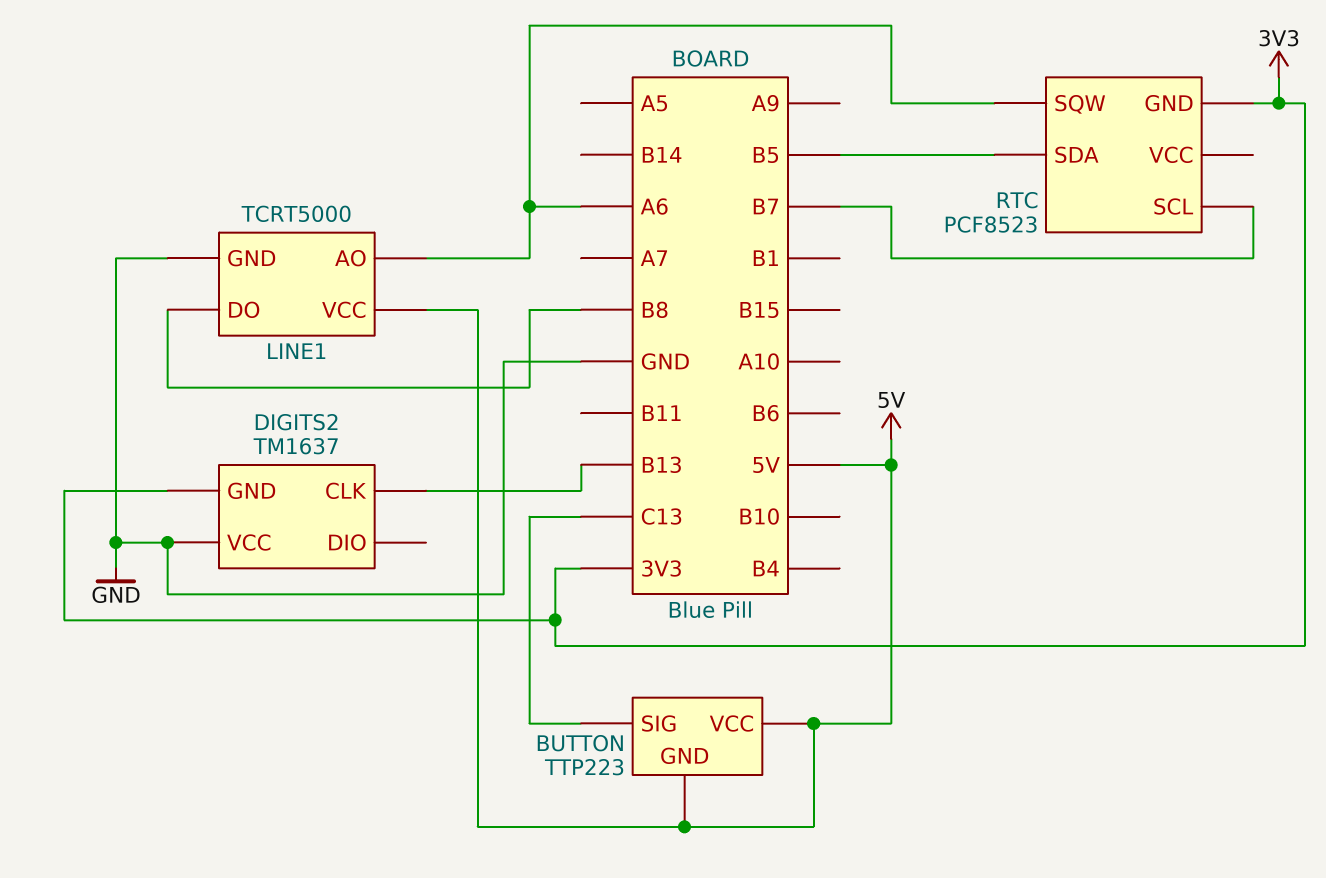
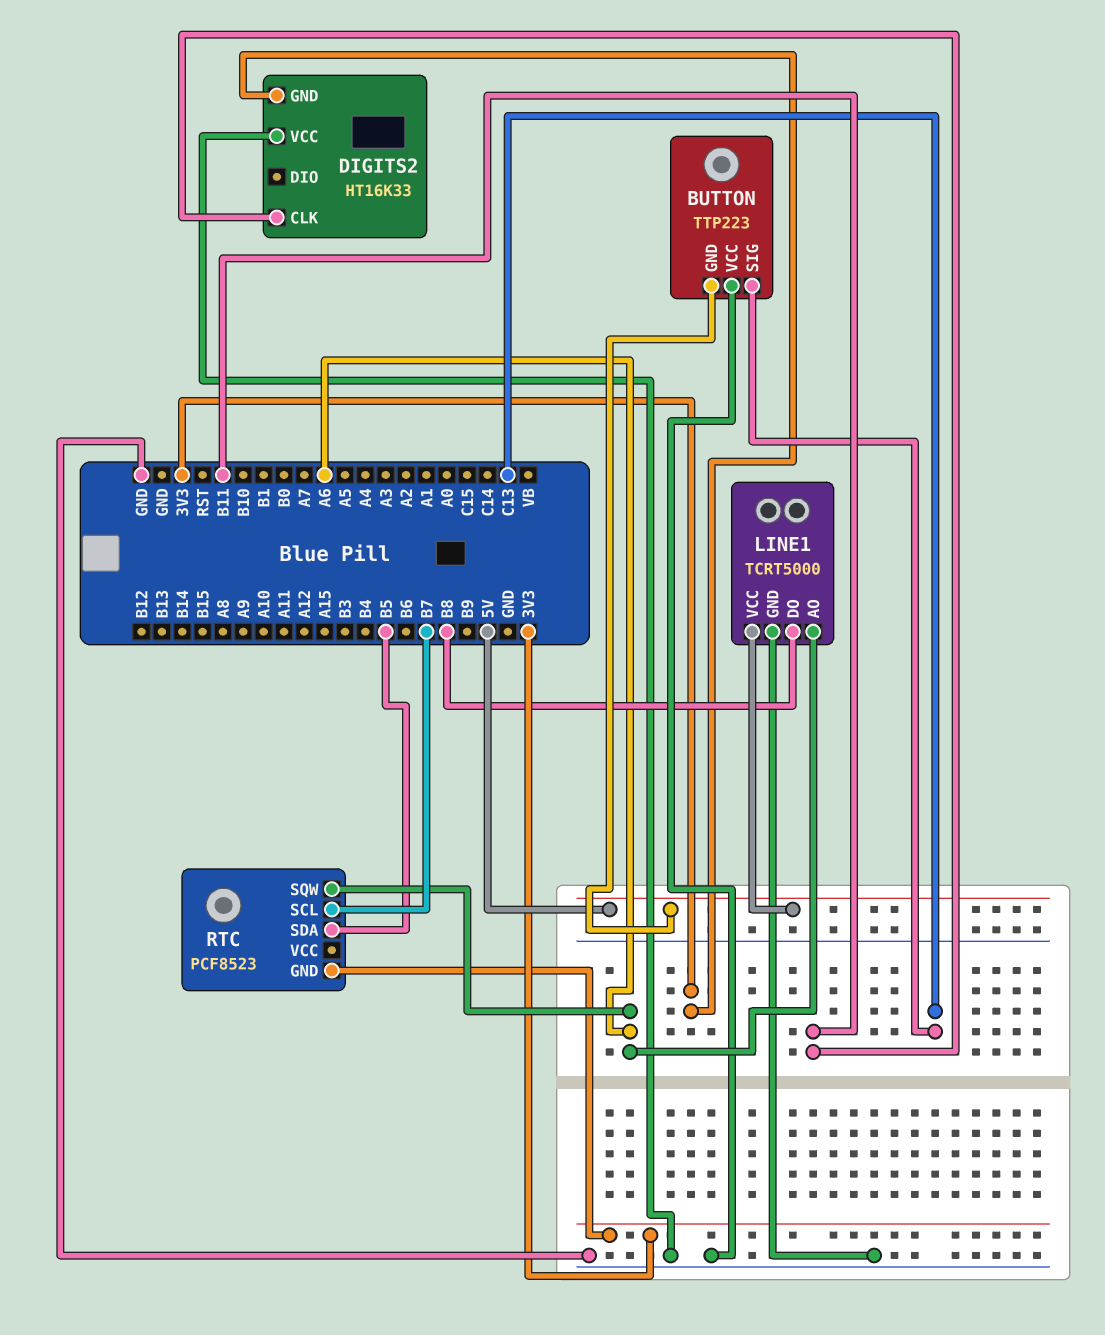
BUTTON pin VCC: 5V -> GND
DIGITS2: TM1637 -> HT16K33
DIGITS2 pin CLK: B13 -> B11

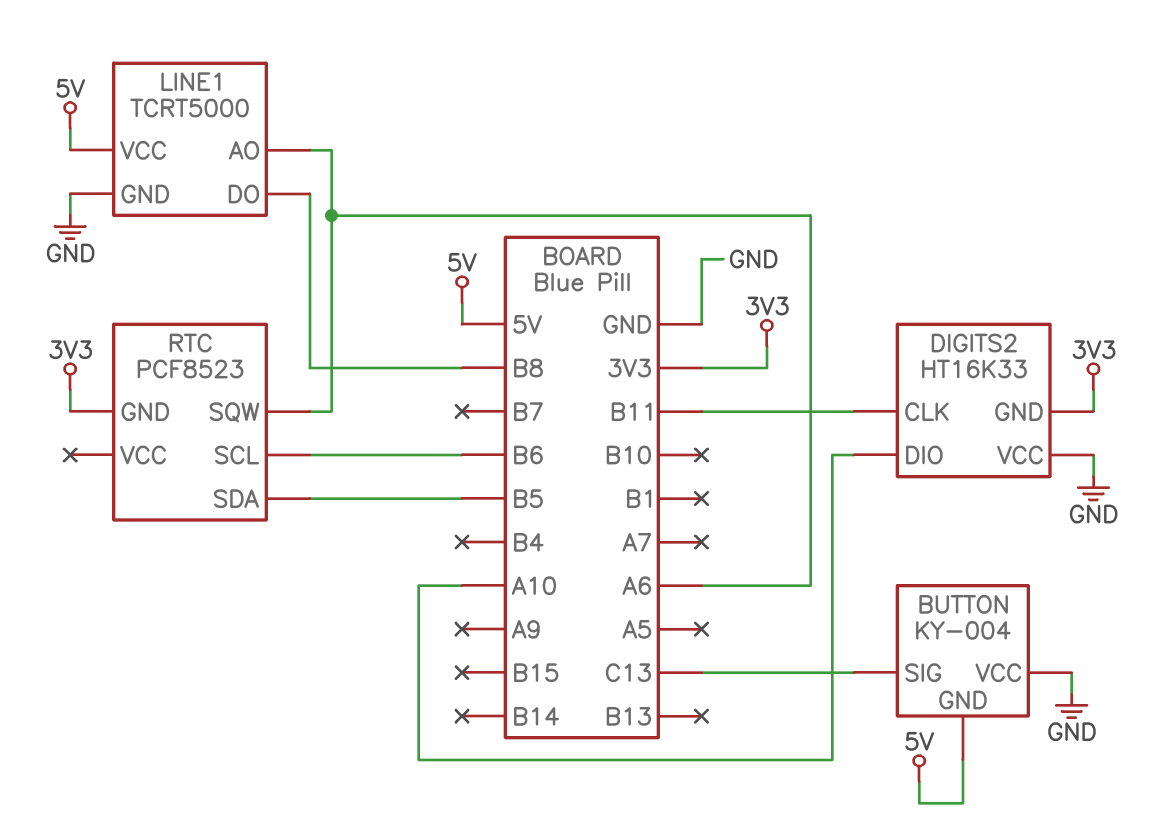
BUTTON: TTP223 -> KY-004
DIGITS2 pin DIO: none -> A10
RTC pin SCL: B7 -> B6

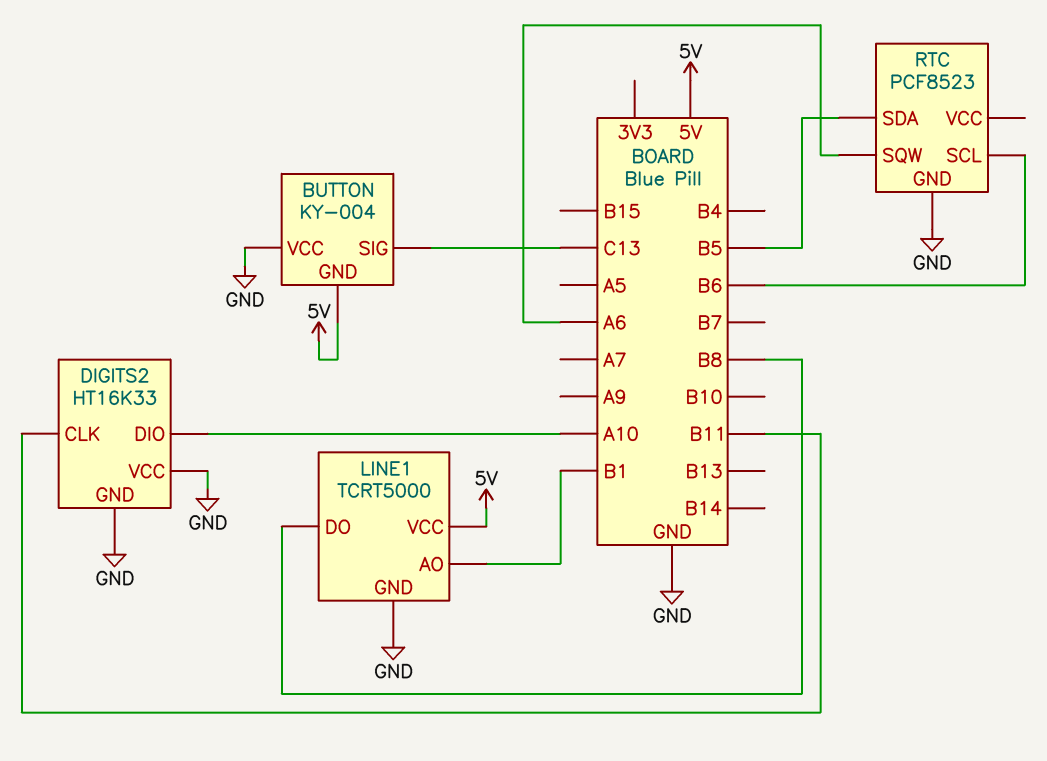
DIGITS2 pin GND: 3V3 -> GND
LINE1 pin AO: A6 -> B1
RTC pin GND: 3V3 -> GND

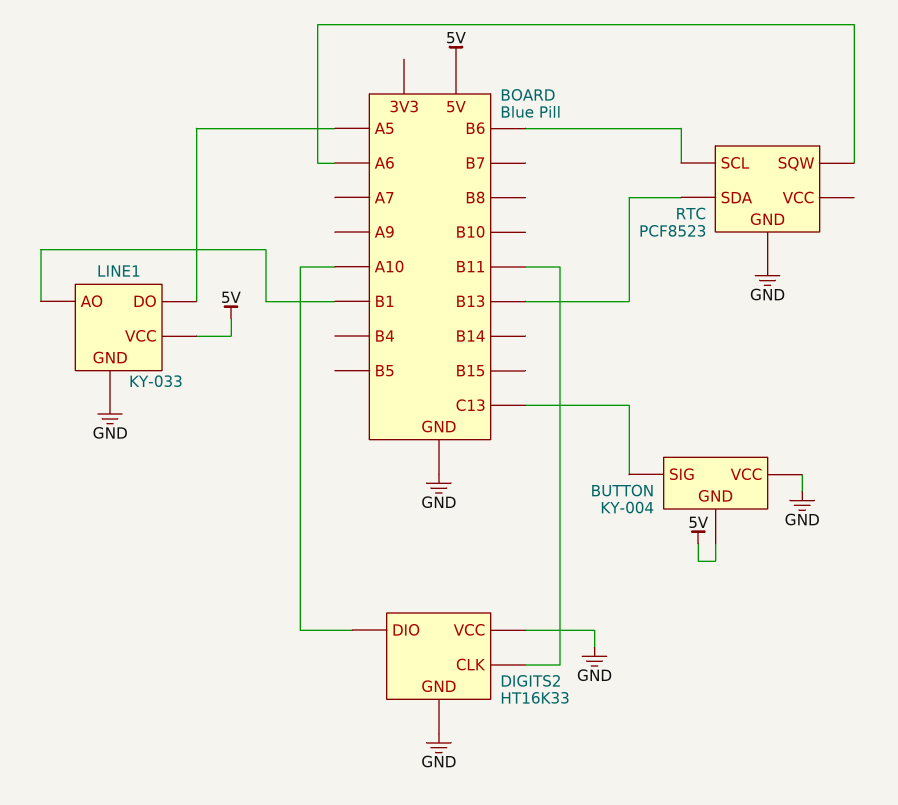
LINE1: TCRT5000 -> KY-033
LINE1 pin DO: B8 -> A5
RTC pin SDA: B5 -> B13

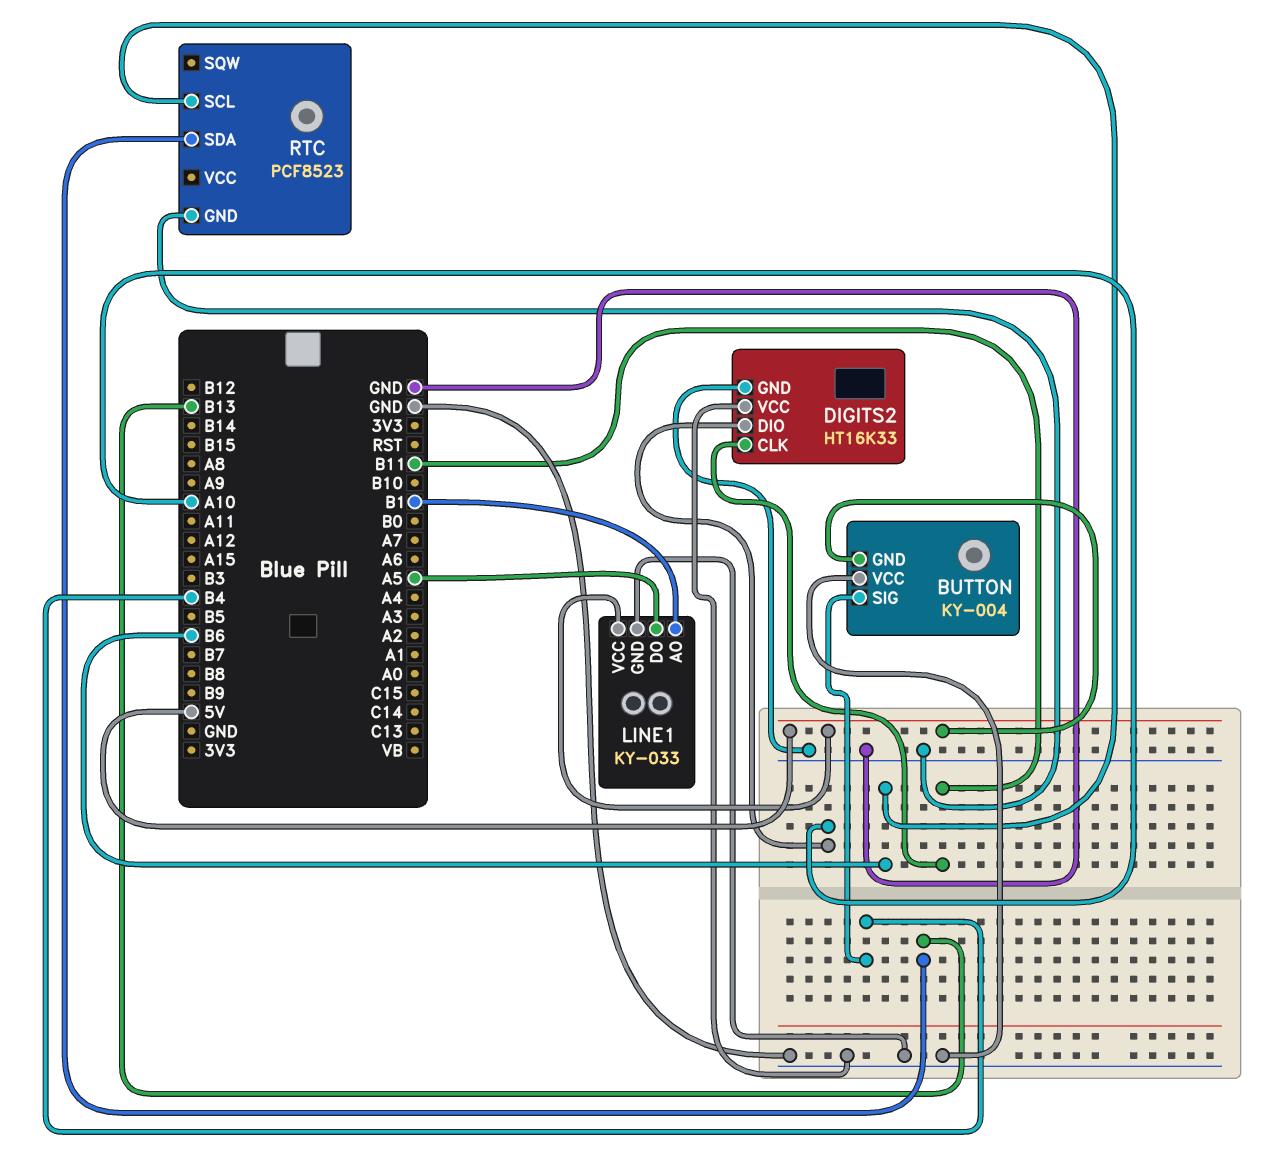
BUTTON pin SIG: C13 -> B4
RTC pin SQW: A6 -> none

